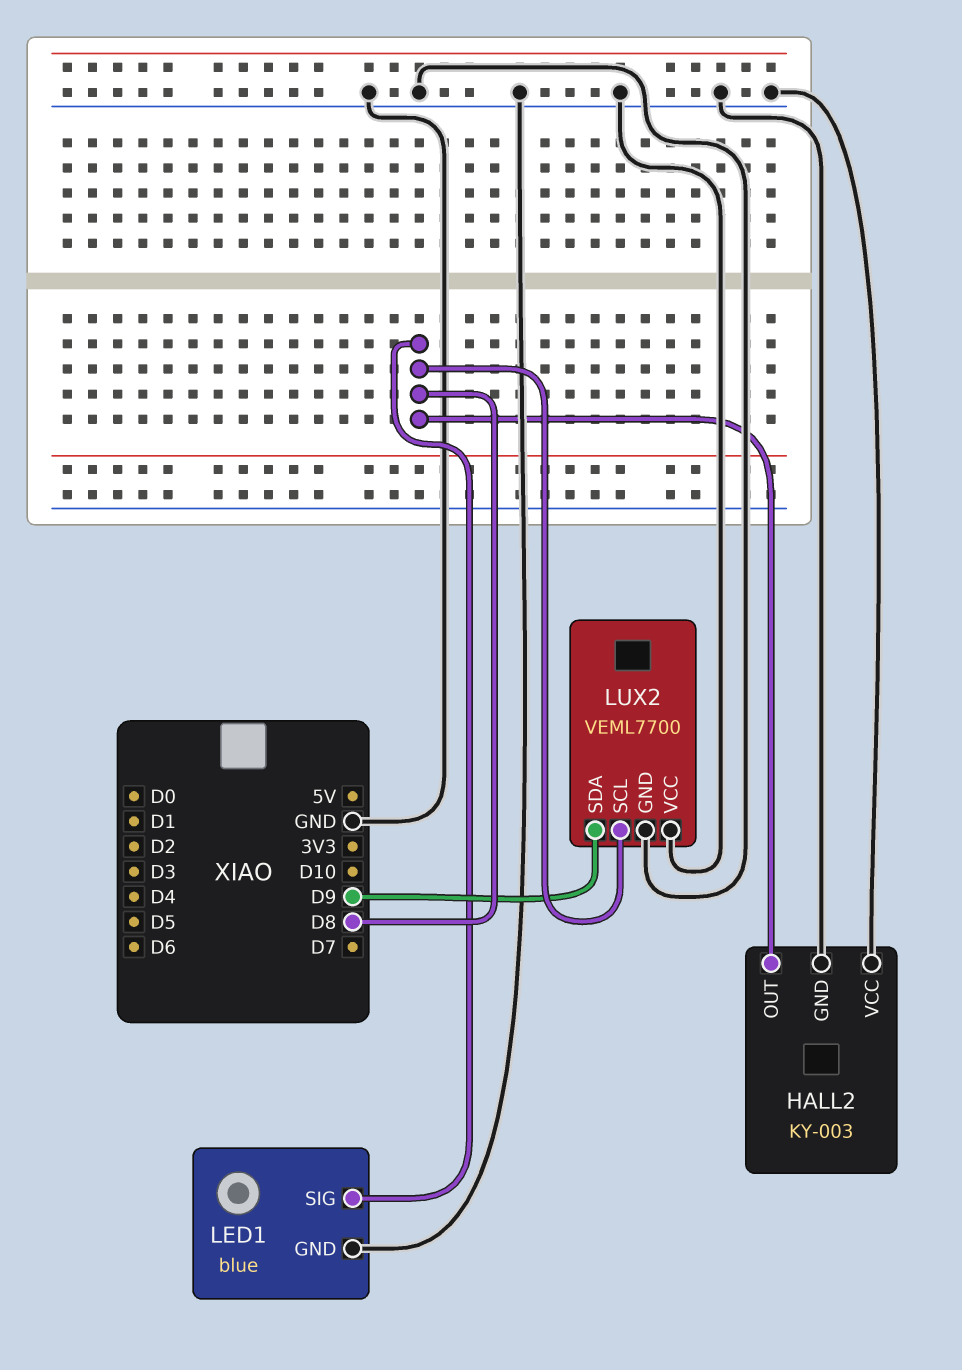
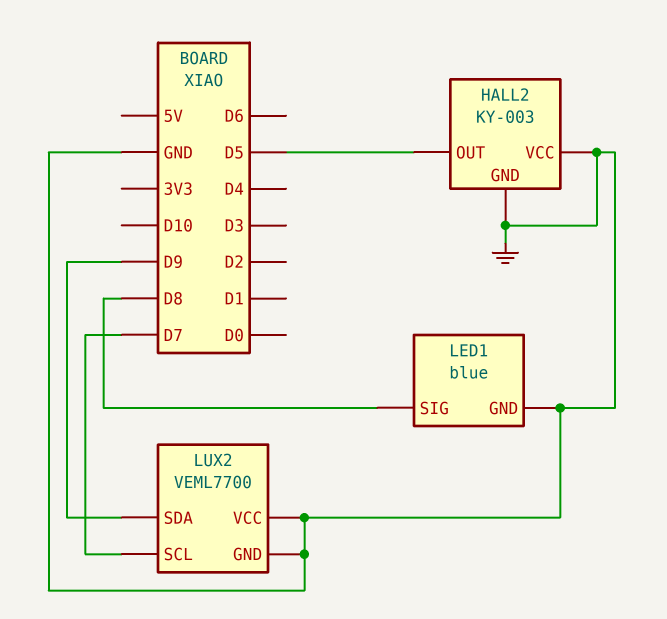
HALL2 pin OUT: D8 -> D5
LUX2 pin SCL: D8 -> D7

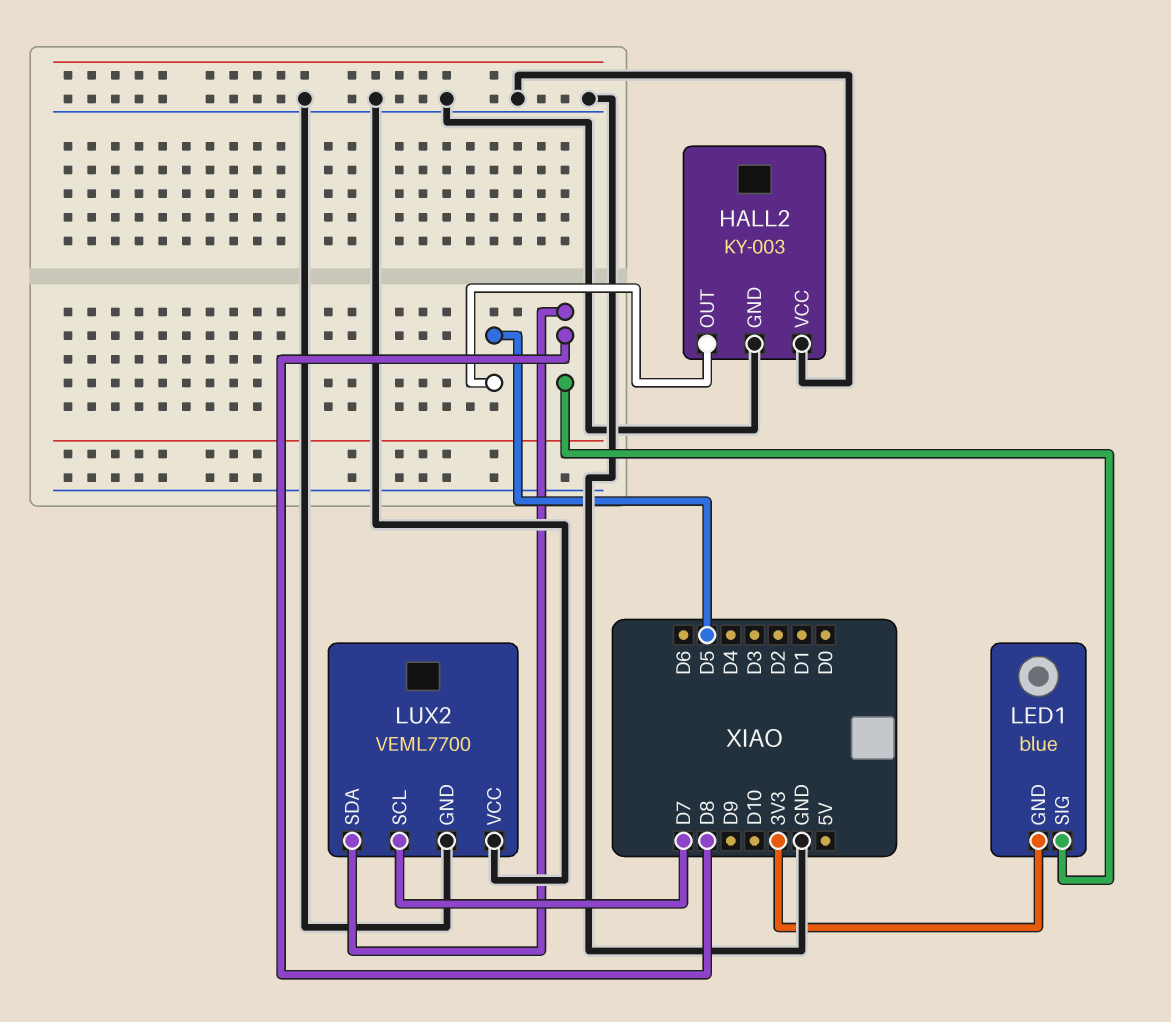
LED1 pin GND: GND -> 3V3
LUX2 pin SDA: D9 -> D8

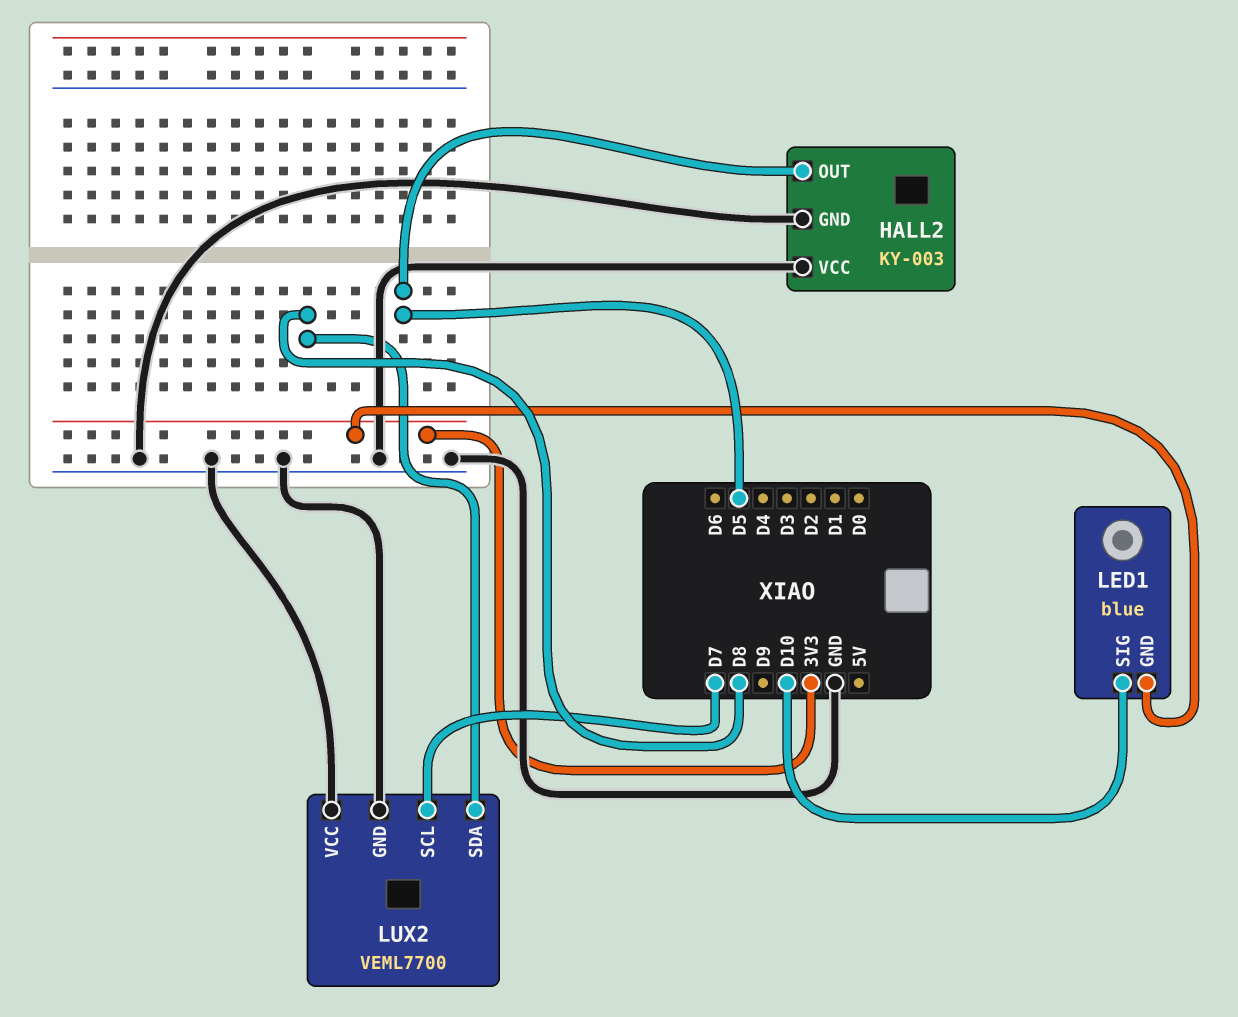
LED1 pin SIG: D8 -> D10

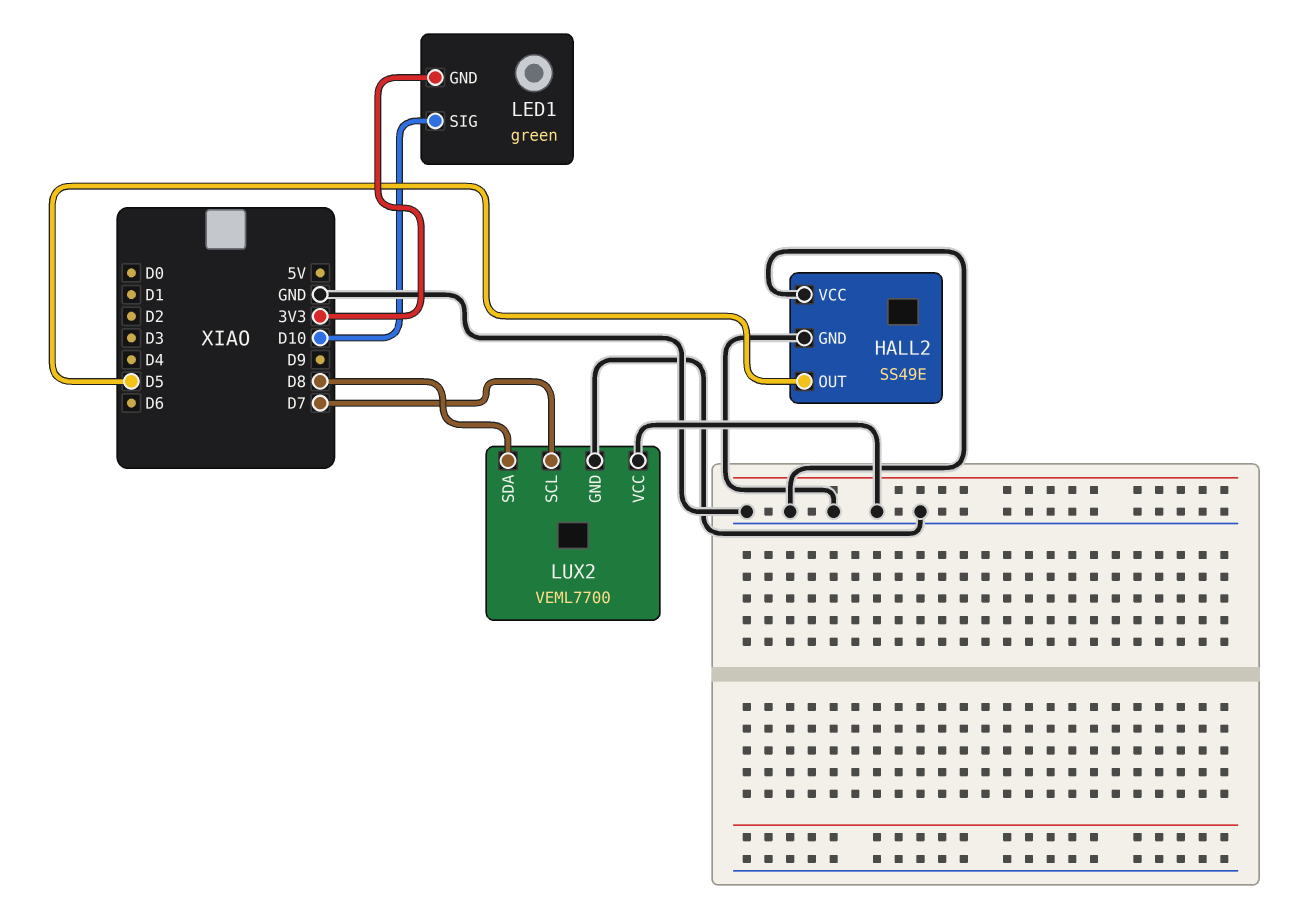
HALL2: KY-003 -> SS49E
LED1: blue -> green

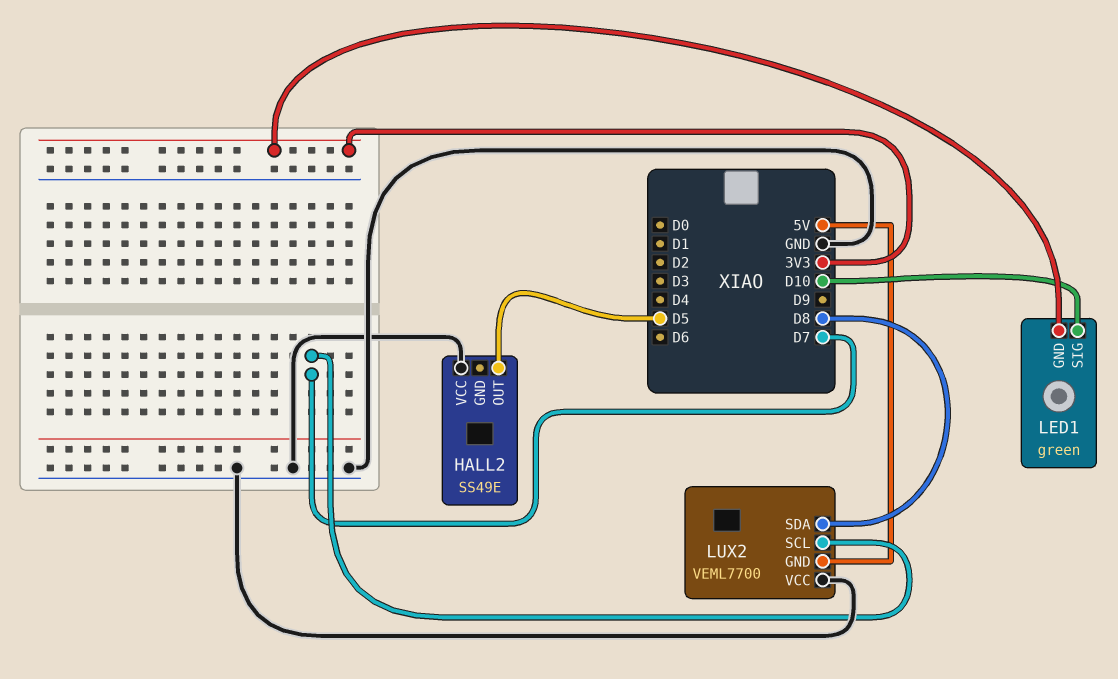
HALL2 pin GND: GND -> none
LUX2 pin GND: GND -> 5V

